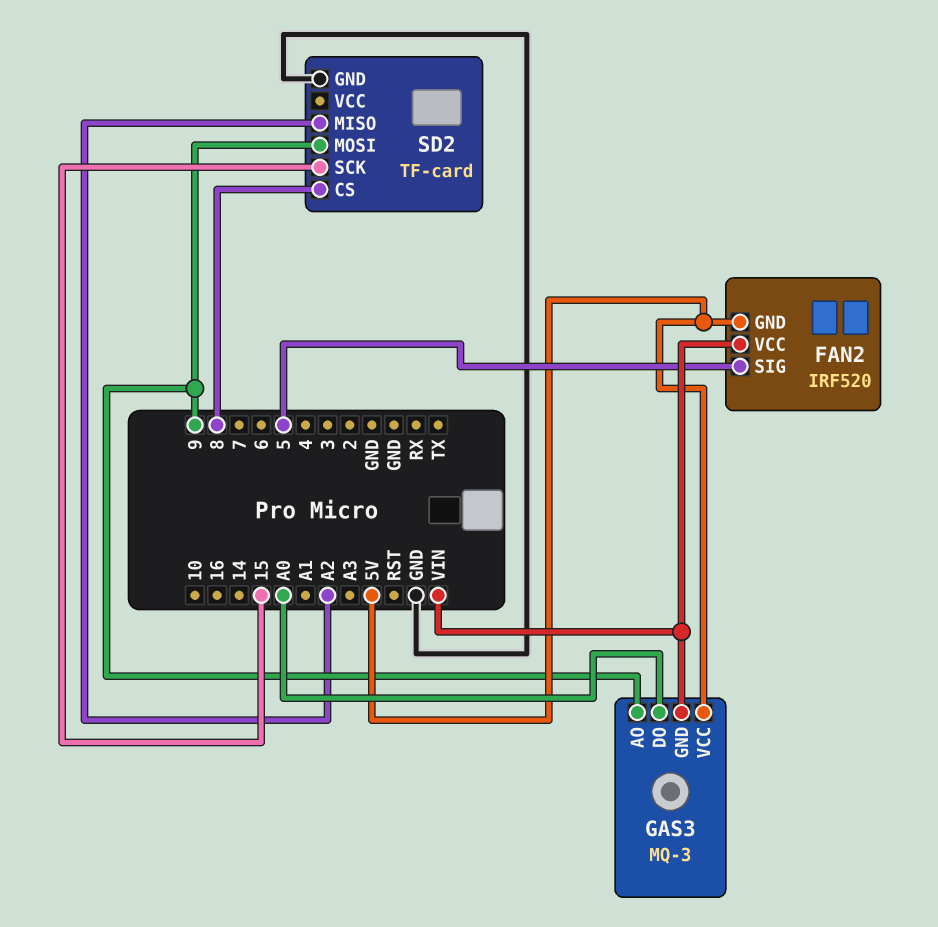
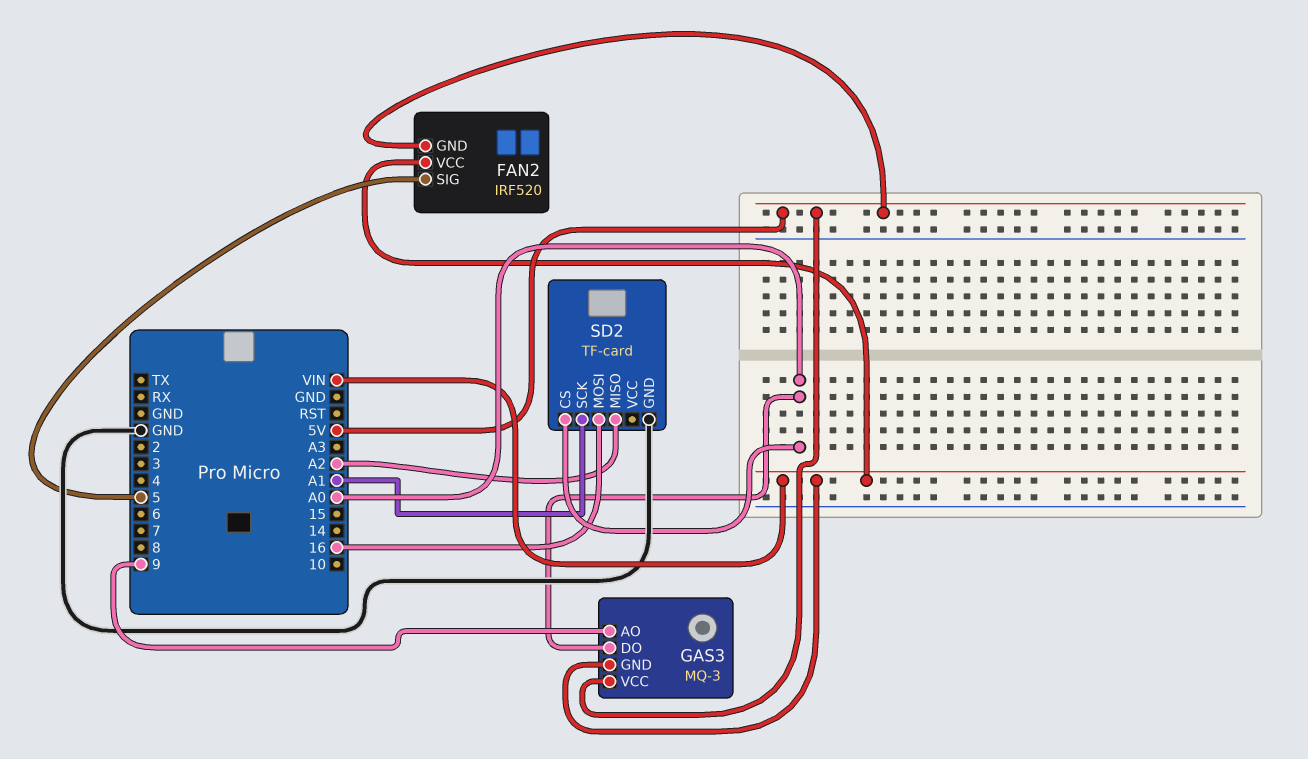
SD2 pin CS: 8 -> A0
SD2 pin MOSI: 9 -> 16
SD2 pin SCK: 15 -> A1

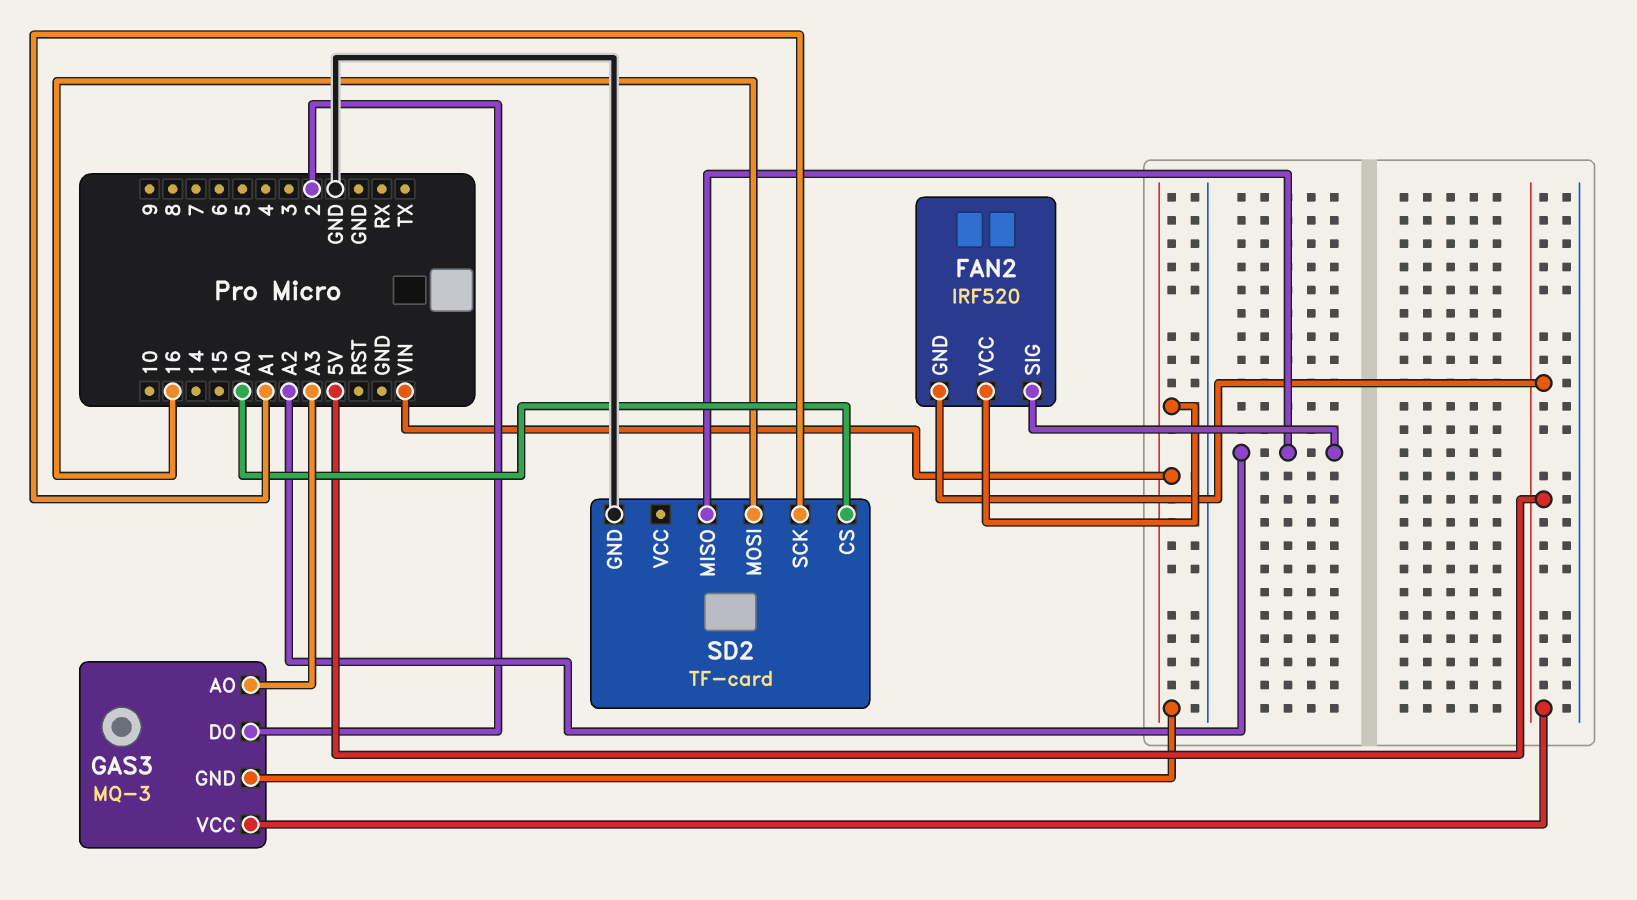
FAN2 pin SIG: 5 -> A2
GAS3 pin AO: 9 -> A3
GAS3 pin DO: A0 -> 2

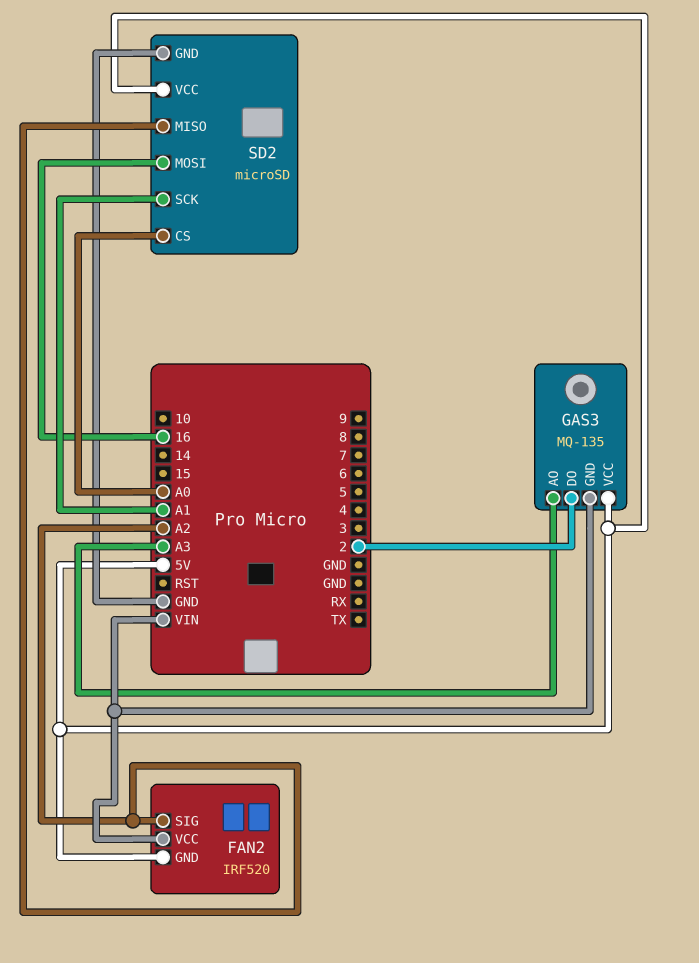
GAS3: MQ-3 -> MQ-135
SD2: TF-card -> microSD
SD2 pin VCC: none -> 5V

